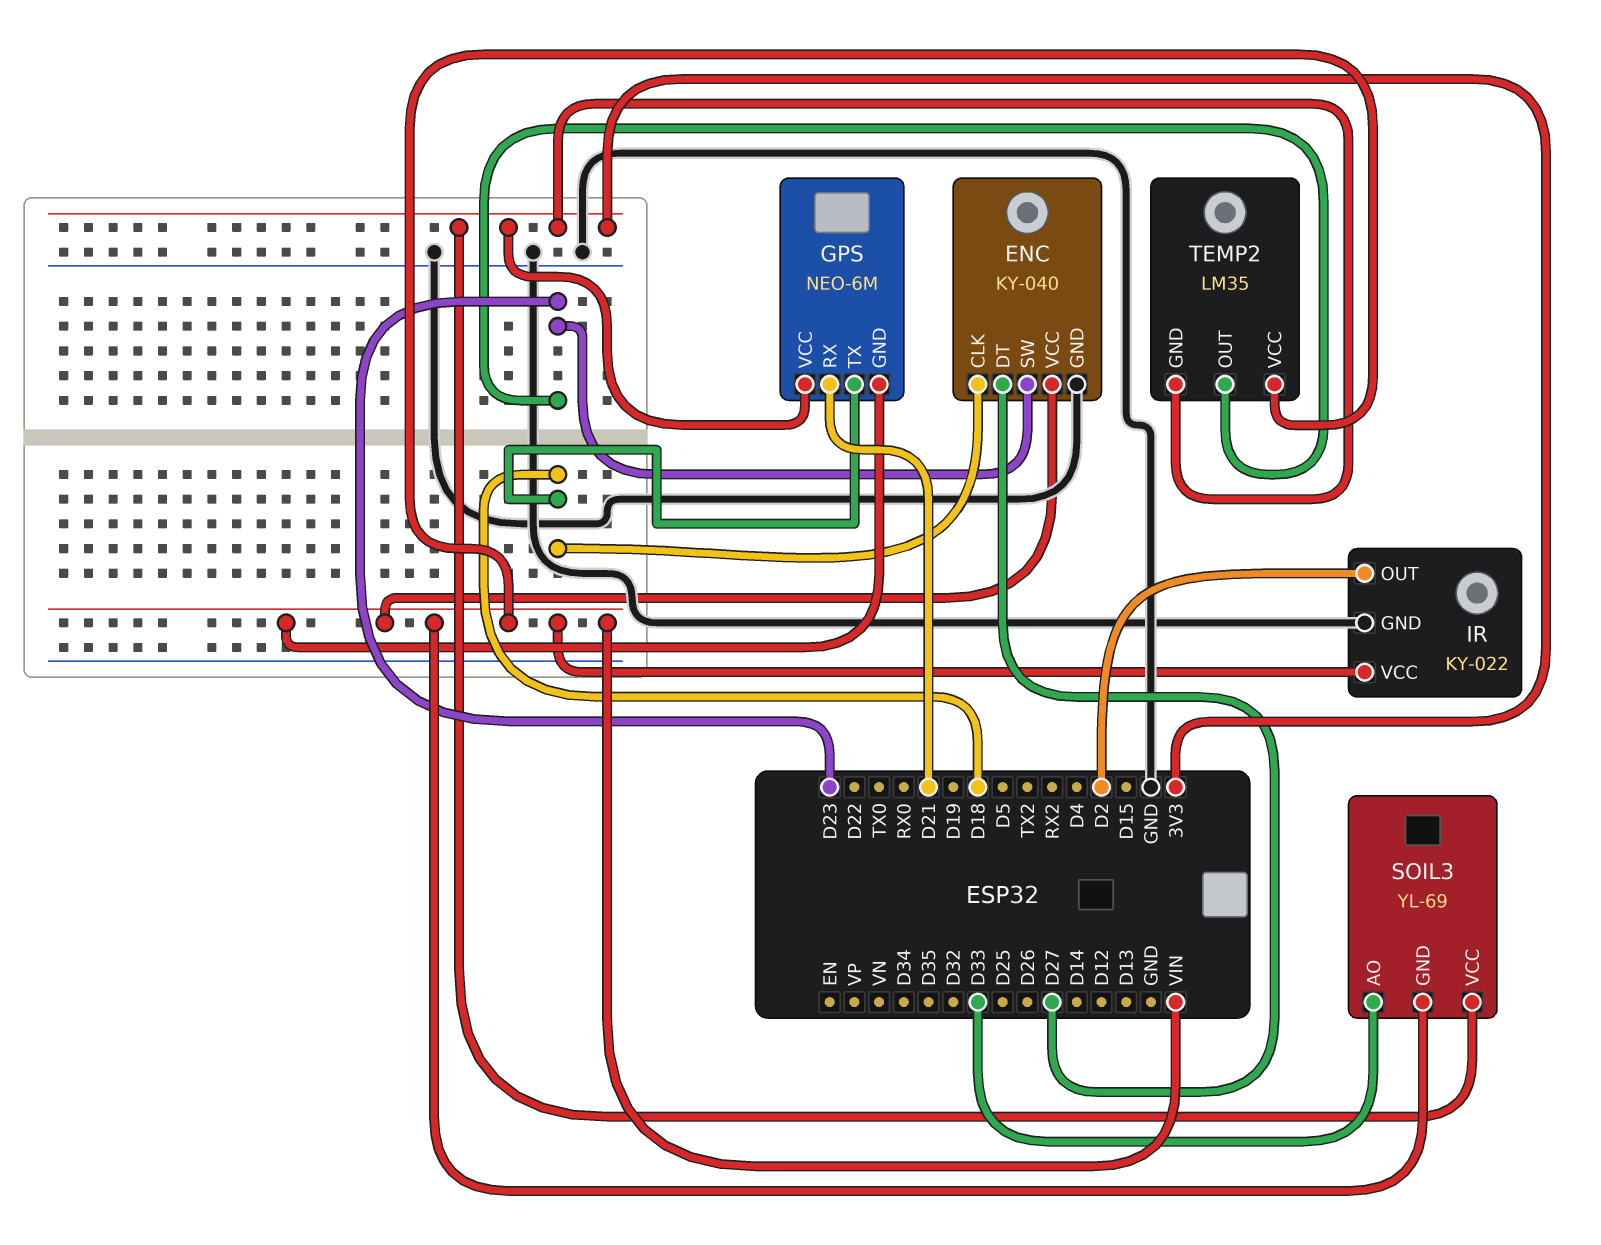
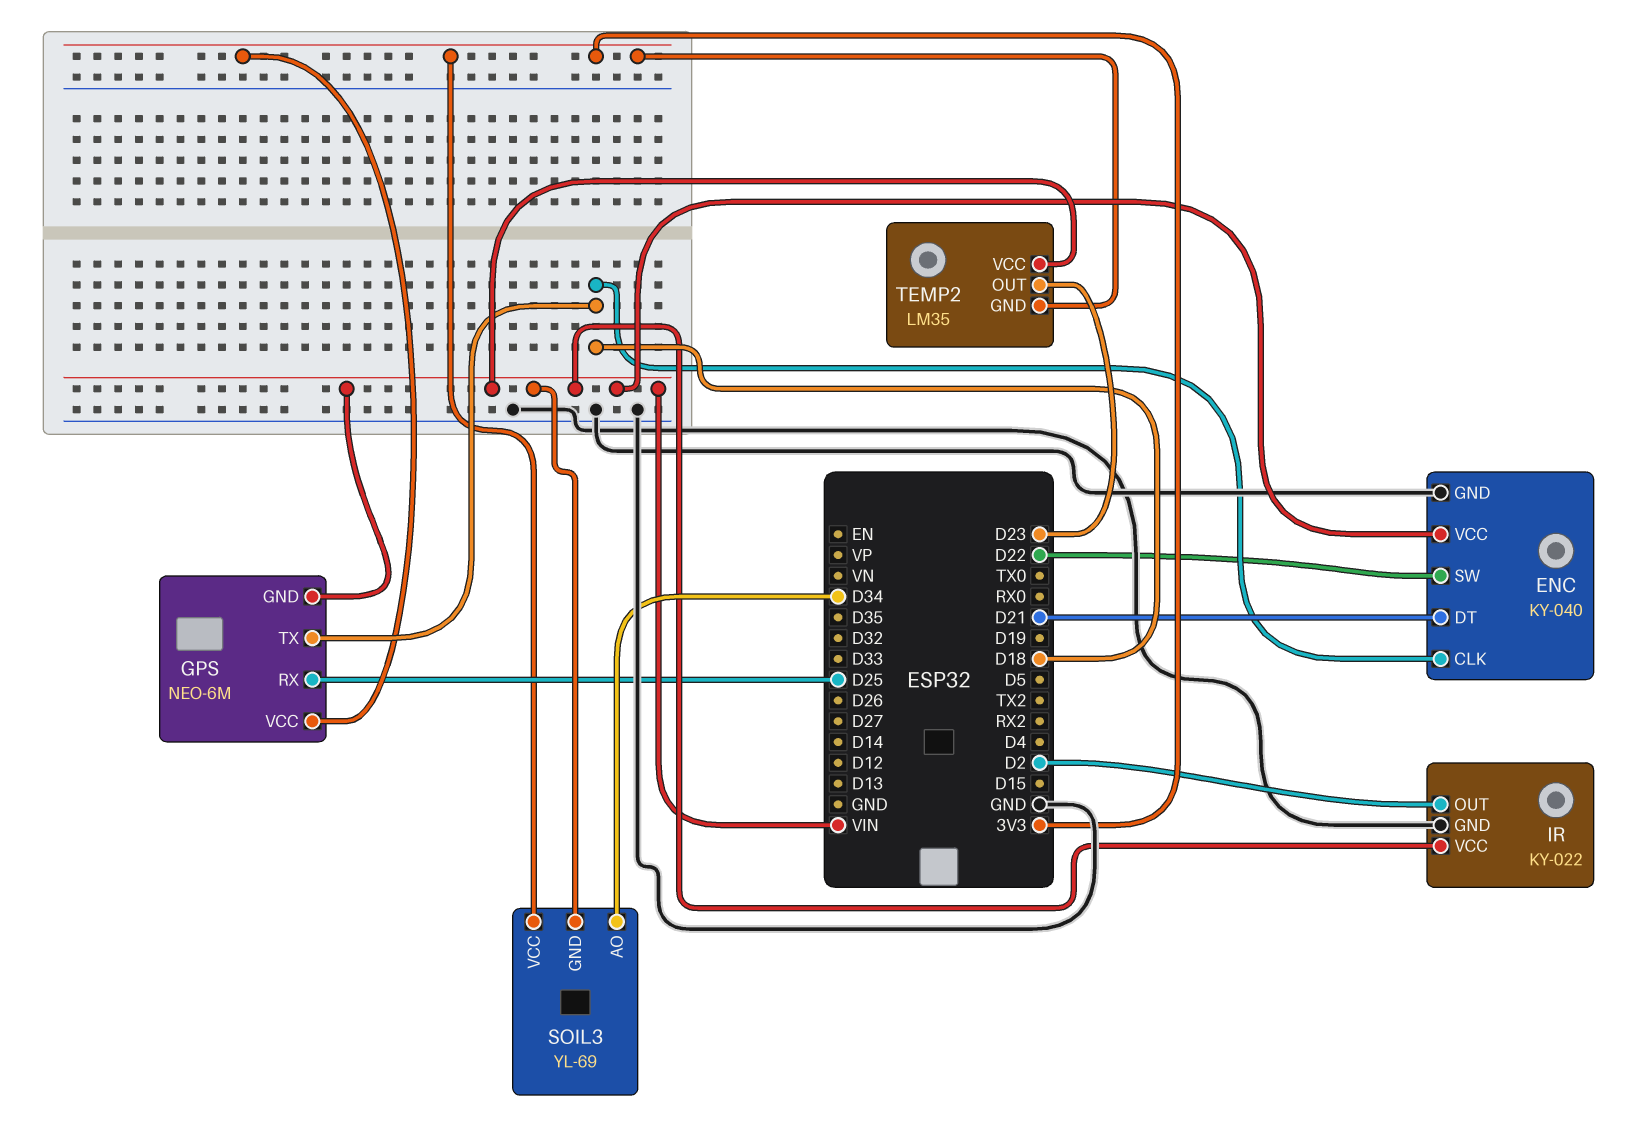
ENC pin DT: D27 -> D21
ENC pin SW: D23 -> D22
GPS pin RX: D21 -> D25
SOIL3 pin AO: D33 -> D34

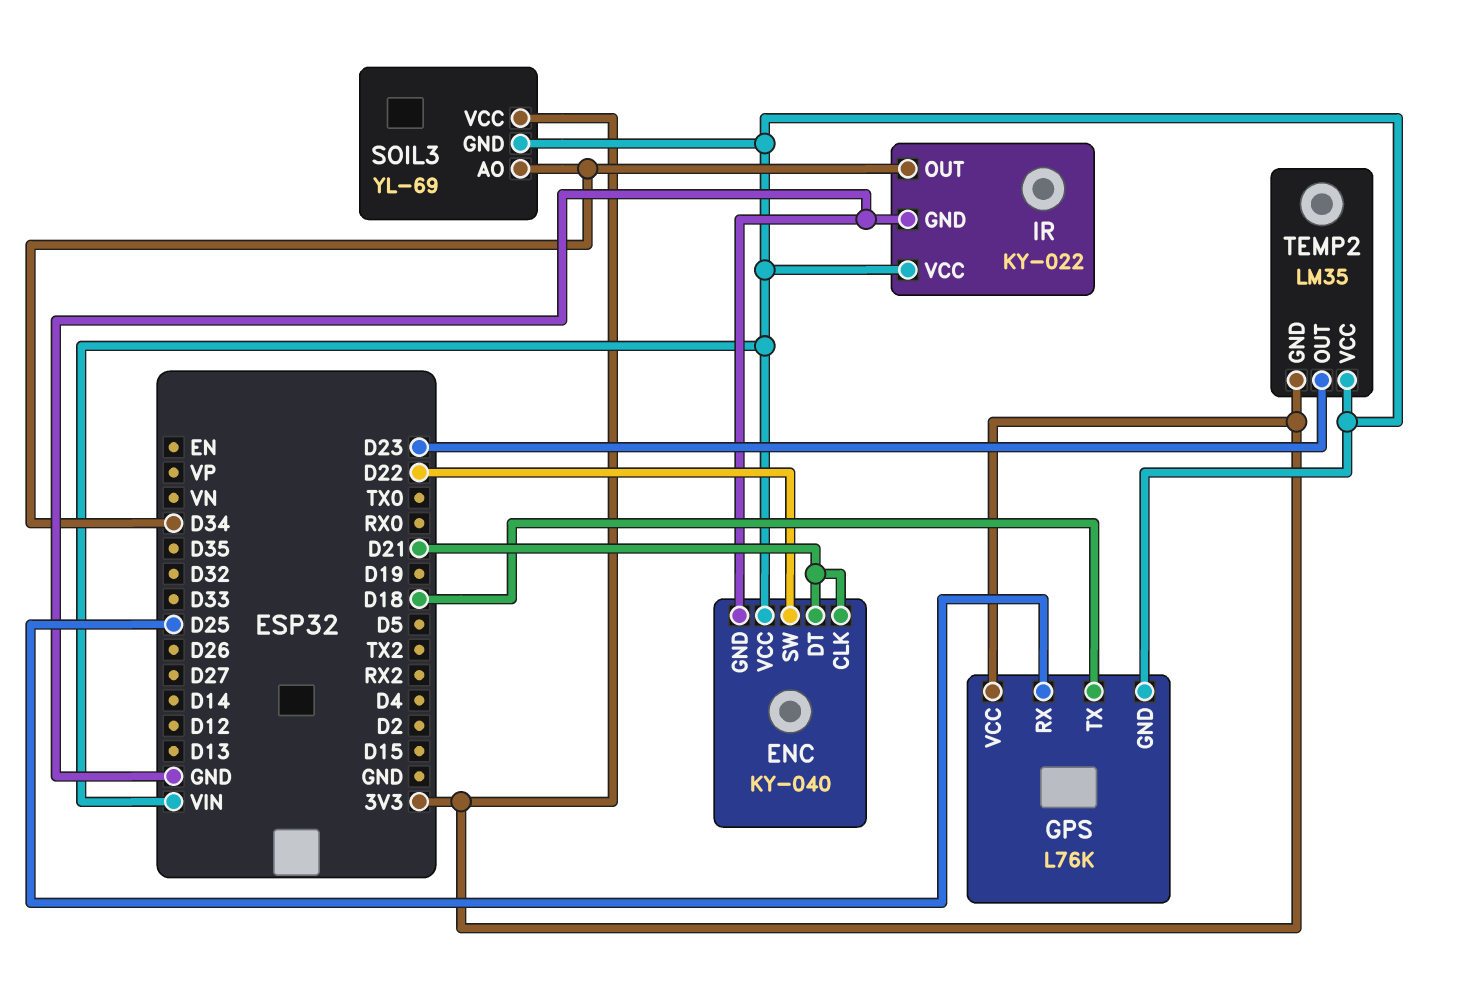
ENC pin CLK: D18 -> D21
GPS: NEO-6M -> L76K
IR pin OUT: D2 -> D34

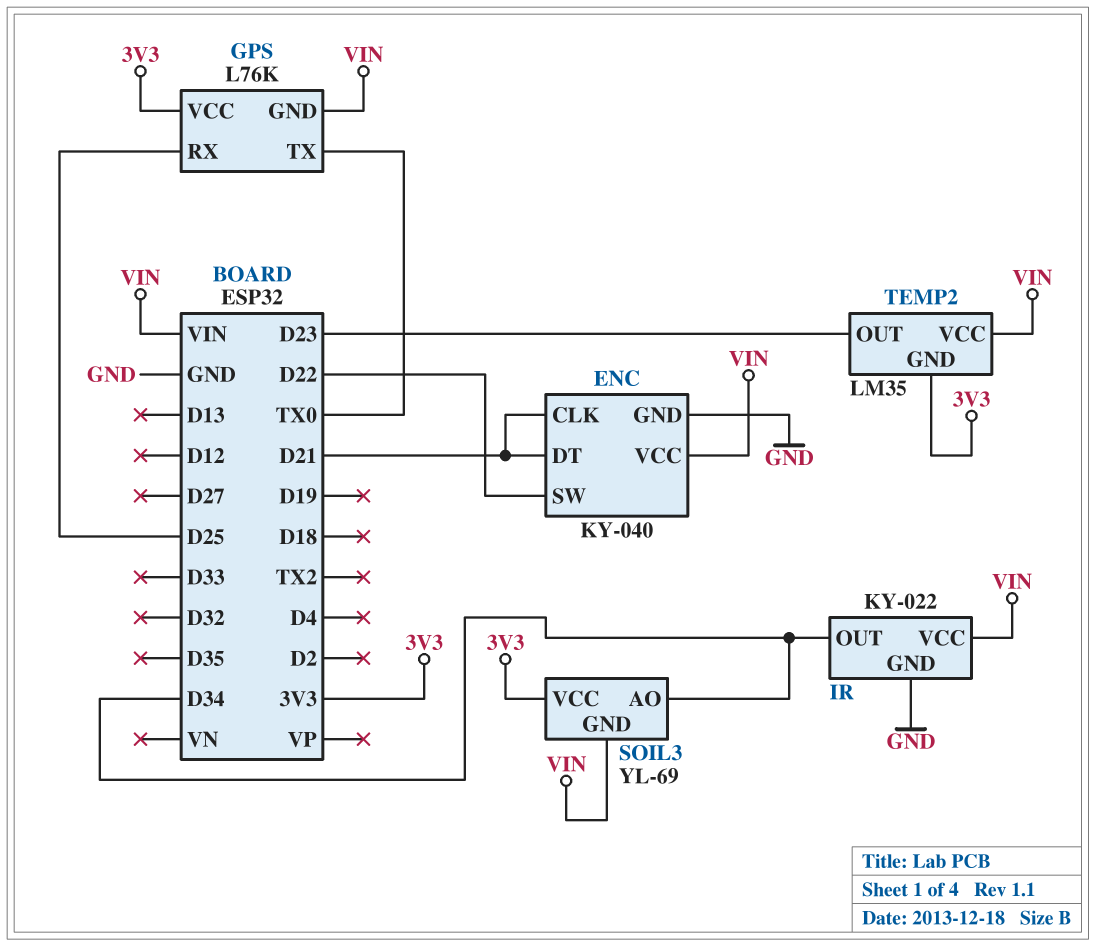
GPS pin TX: D18 -> TX0

